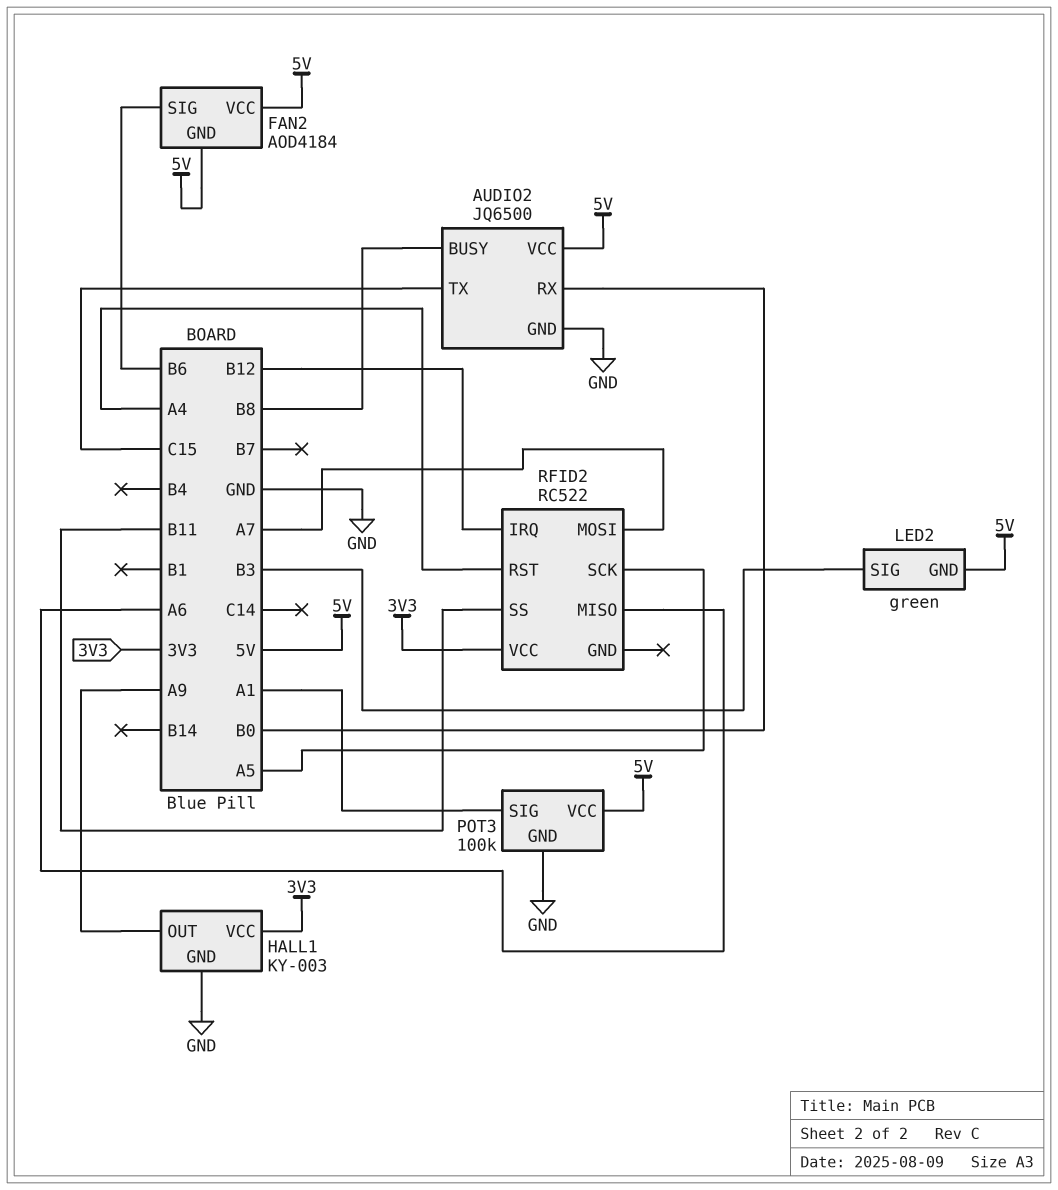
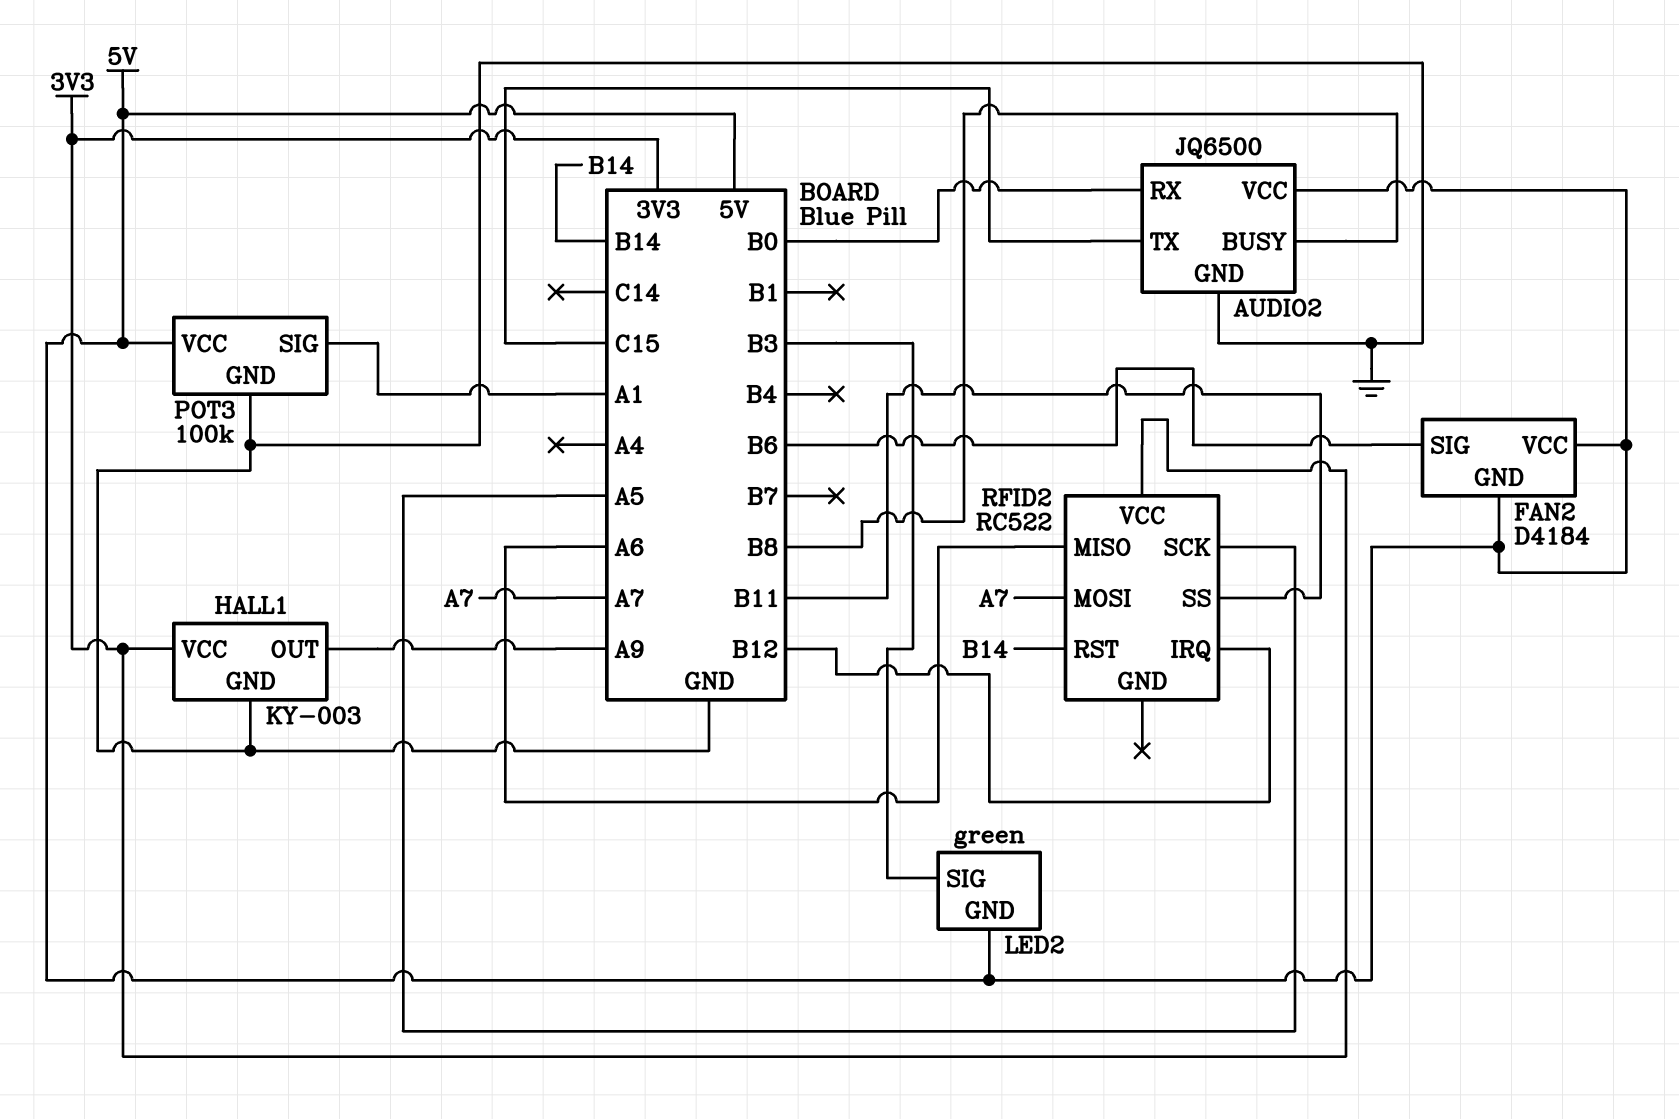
FAN2: AOD4184 -> D4184
RFID2 pin RST: A4 -> B14

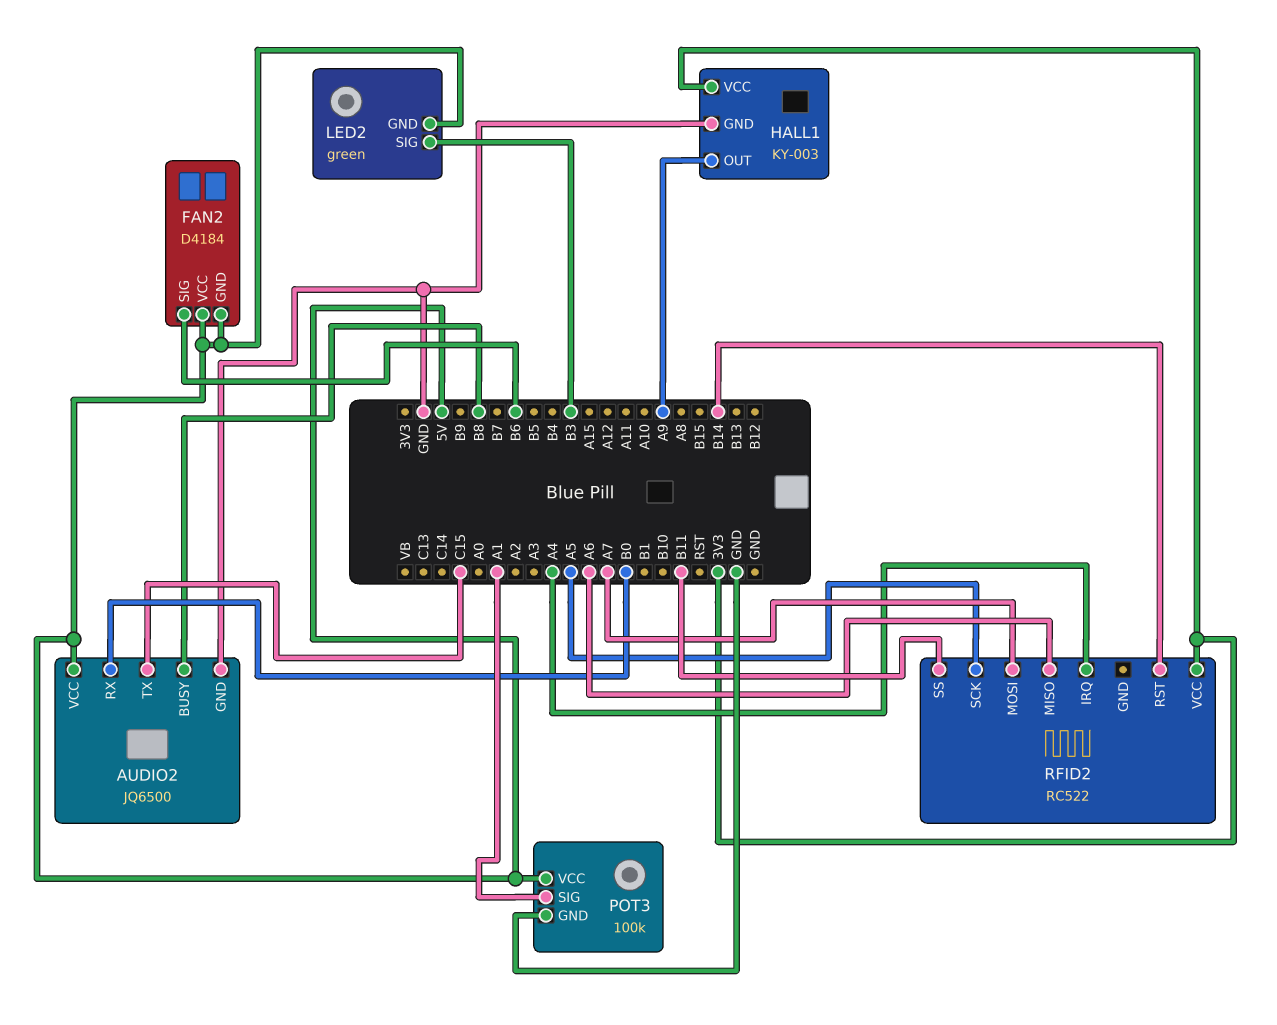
RFID2 pin IRQ: B12 -> A4

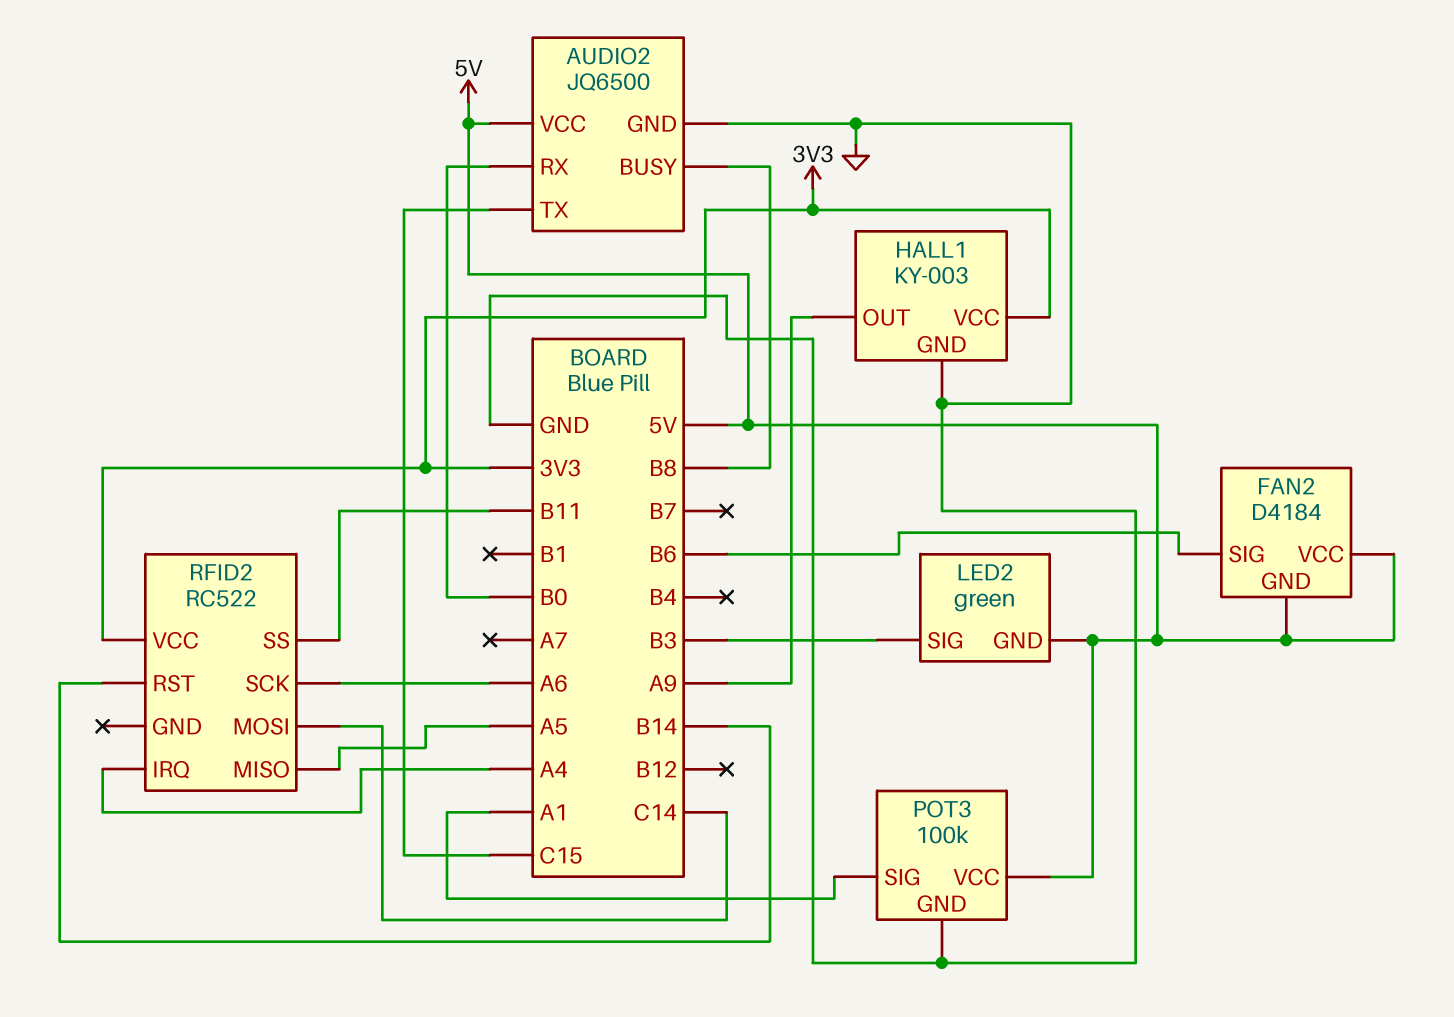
RFID2 pin MISO: A6 -> A5
RFID2 pin MOSI: A7 -> C14
RFID2 pin SCK: A5 -> A6

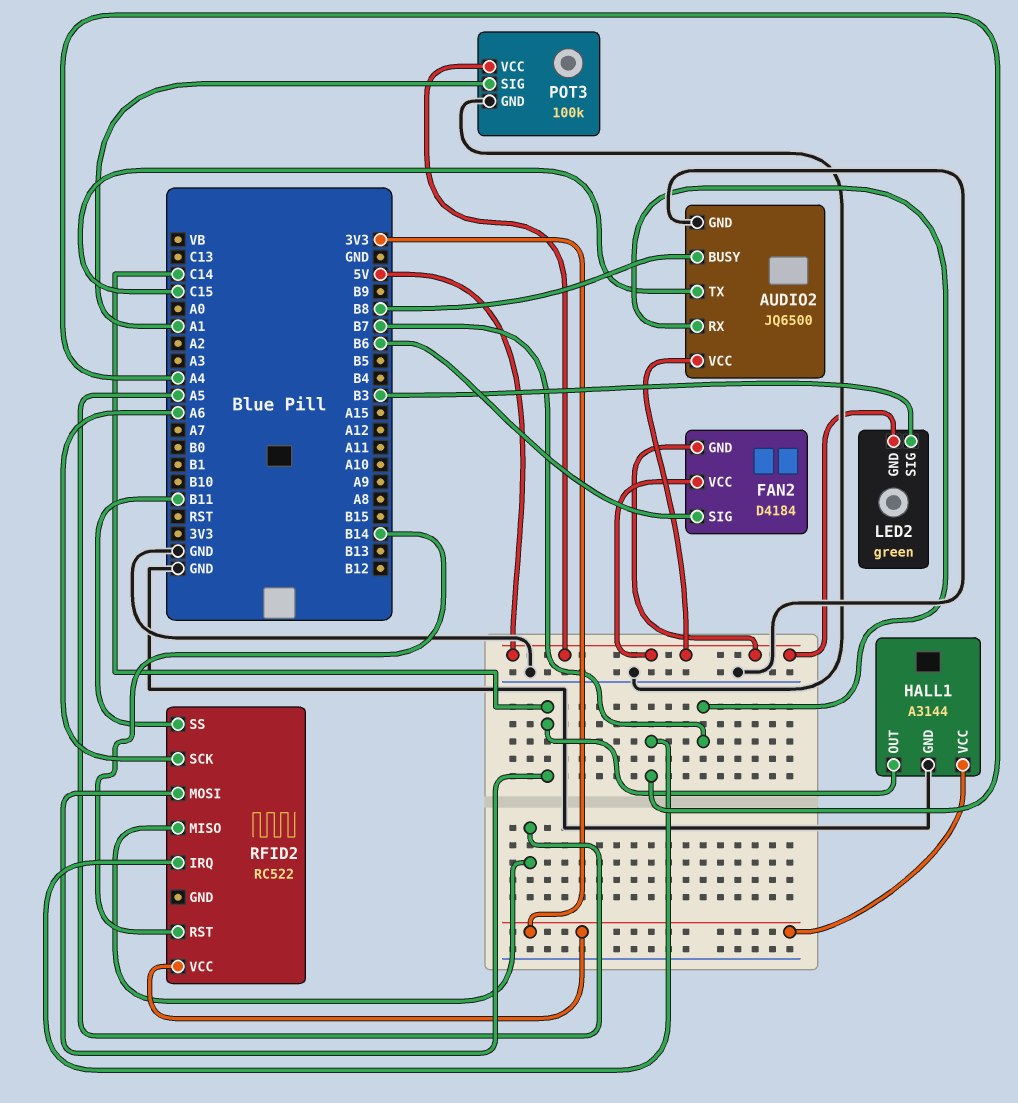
AUDIO2 pin RX: B0 -> B7
HALL1: KY-003 -> A3144
HALL1 pin OUT: A9 -> C14

